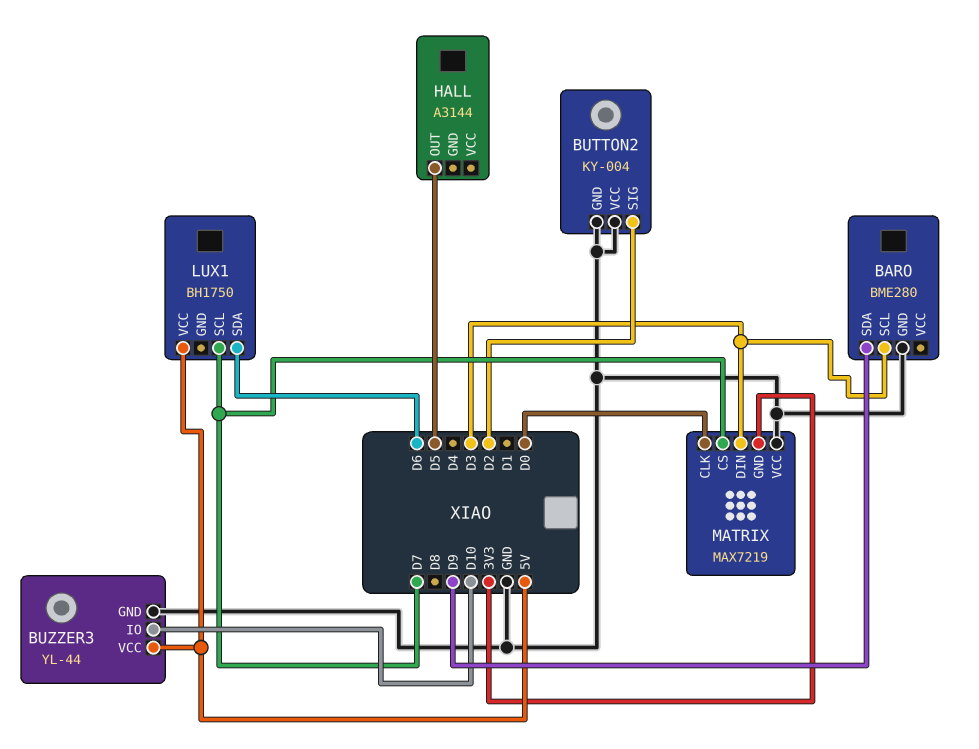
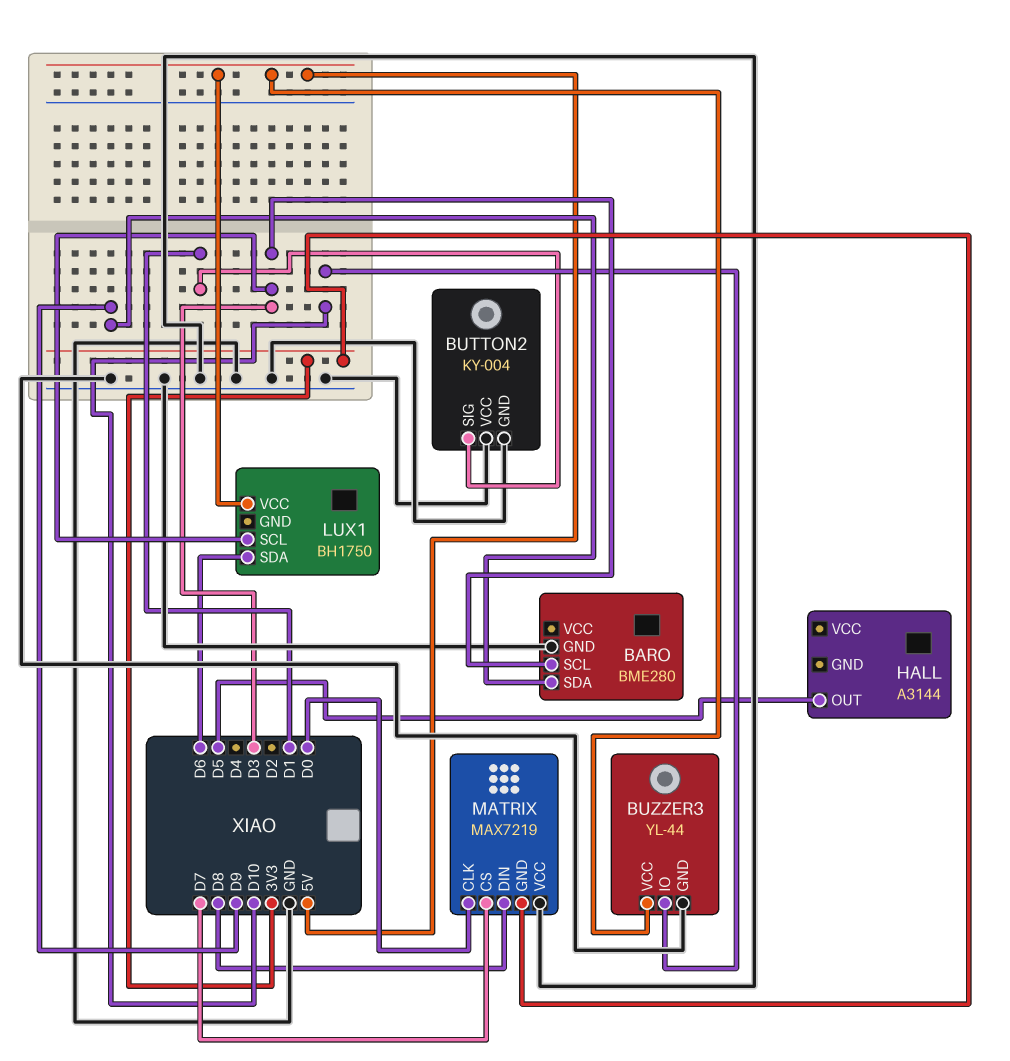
BUTTON2 pin SIG: D2 -> D1
LUX1 pin SCL: D7 -> D3
MATRIX pin DIN: D3 -> D8

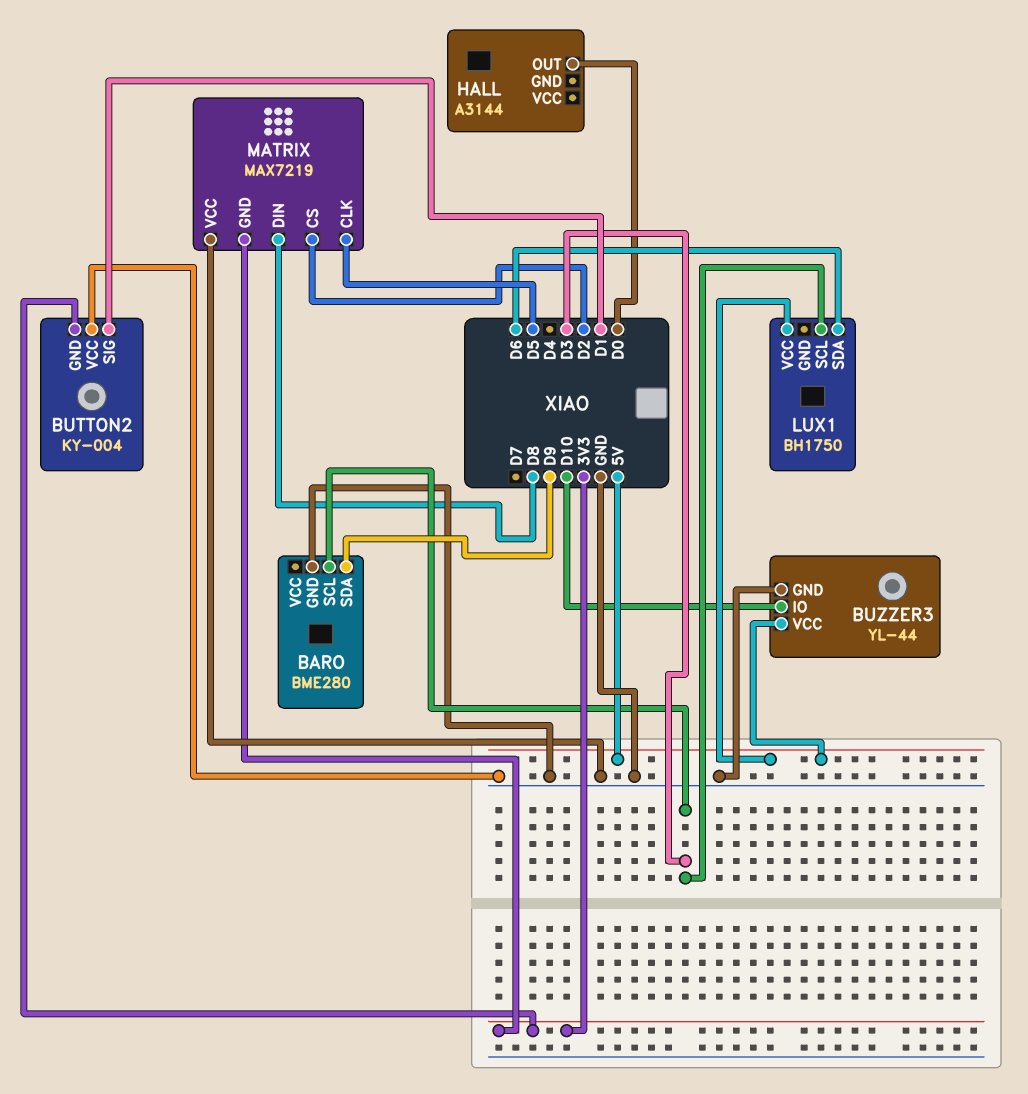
BUTTON2 pin GND: GND -> 3V3
HALL pin OUT: D5 -> D0
MATRIX pin CLK: D0 -> D5
MATRIX pin CS: D7 -> D2

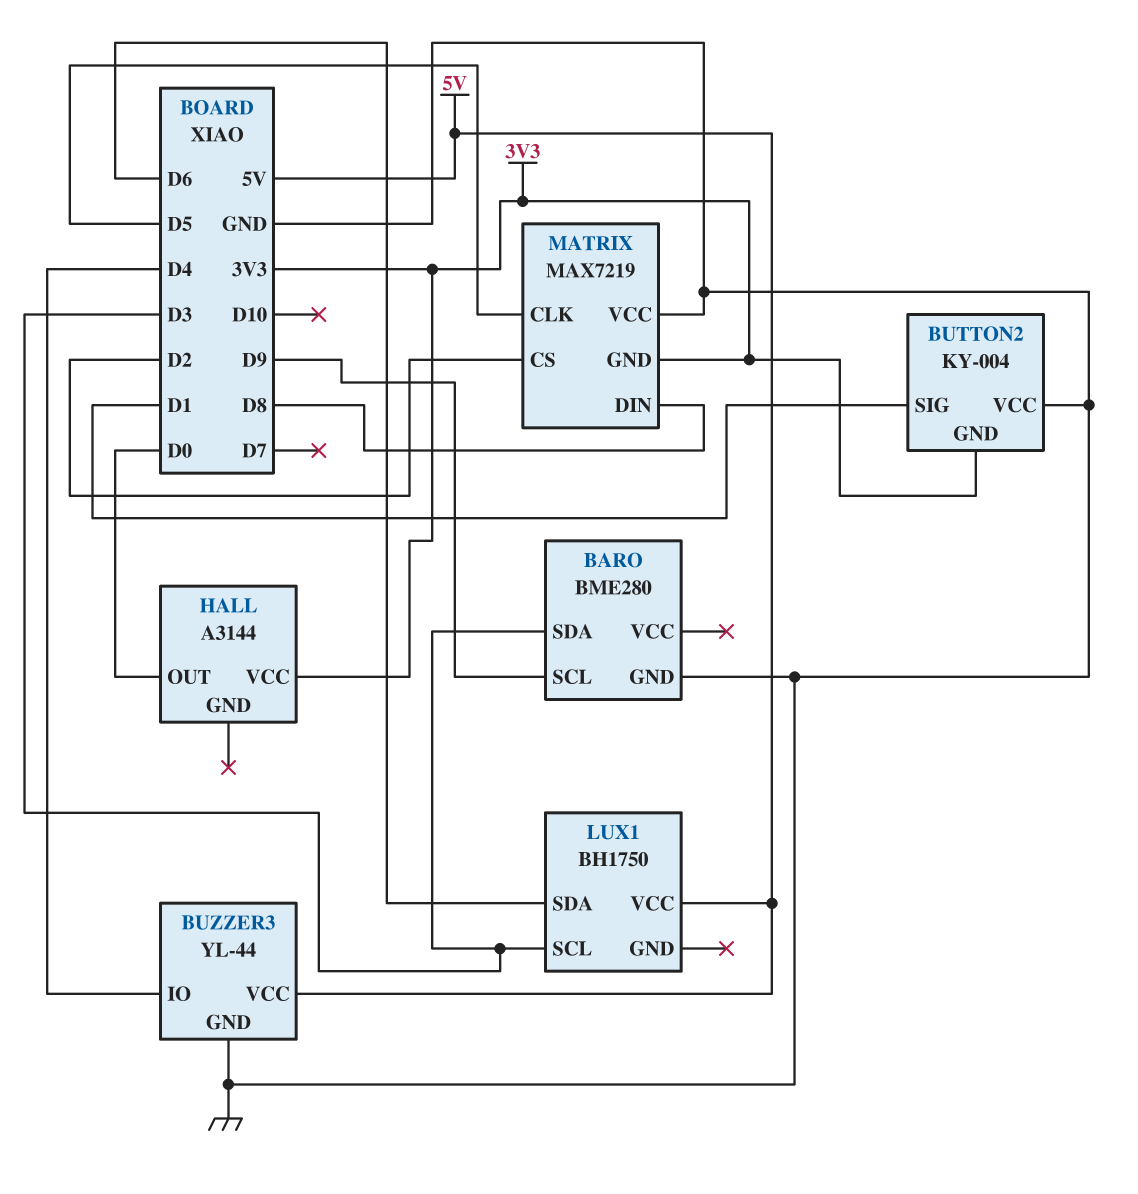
BARO pin SCL: D3 -> D9
BARO pin SDA: D9 -> D3
BUZZER3 pin IO: D10 -> D4
HALL pin VCC: none -> 3V3

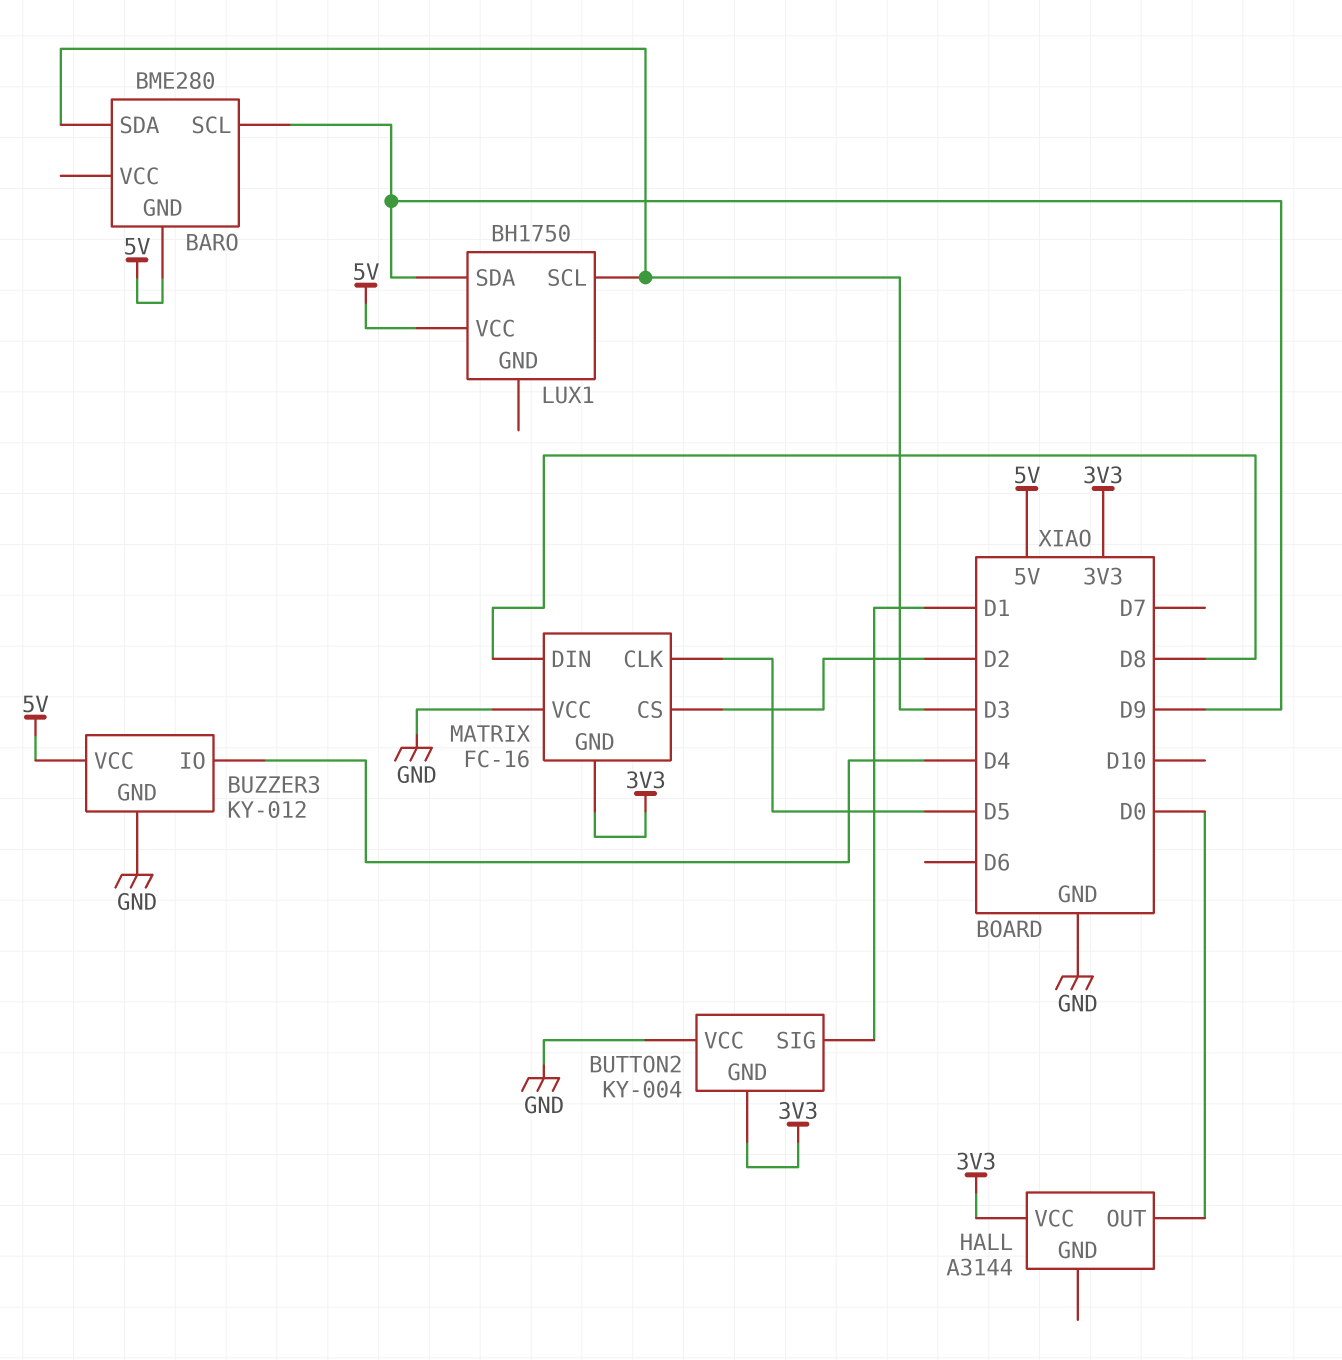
BARO pin GND: GND -> 5V
BUZZER3: YL-44 -> KY-012
LUX1 pin SDA: D6 -> D9
MATRIX: MAX7219 -> FC-16

